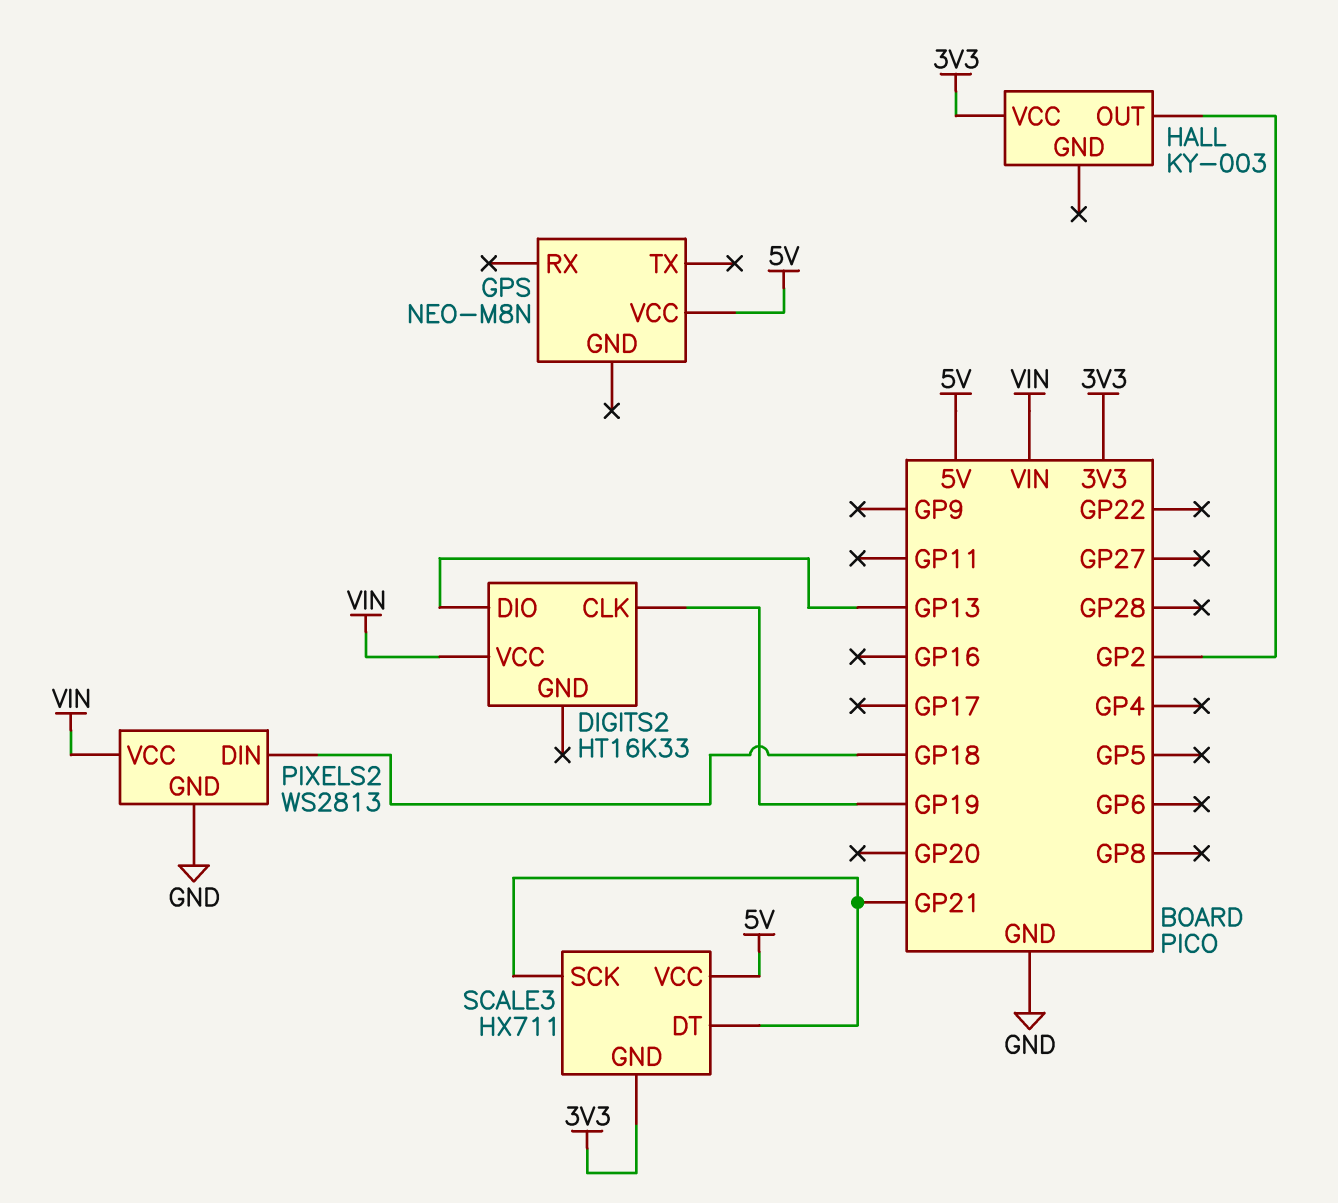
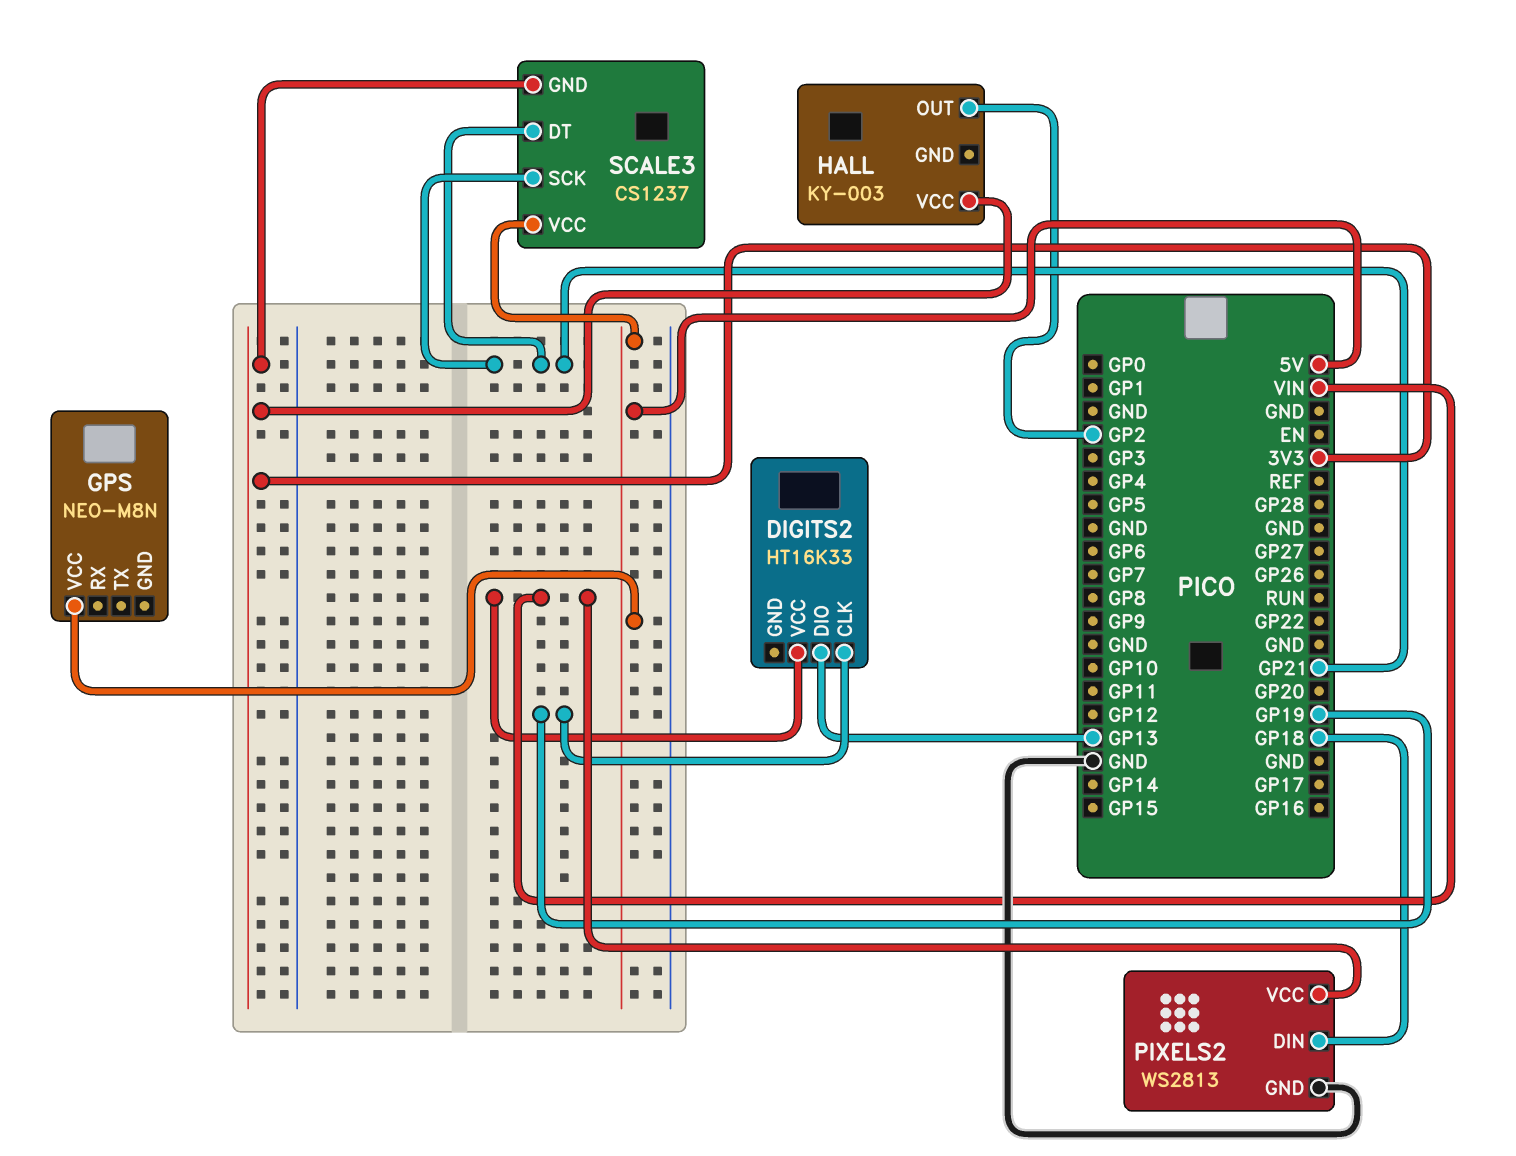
SCALE3: HX711 -> CS1237

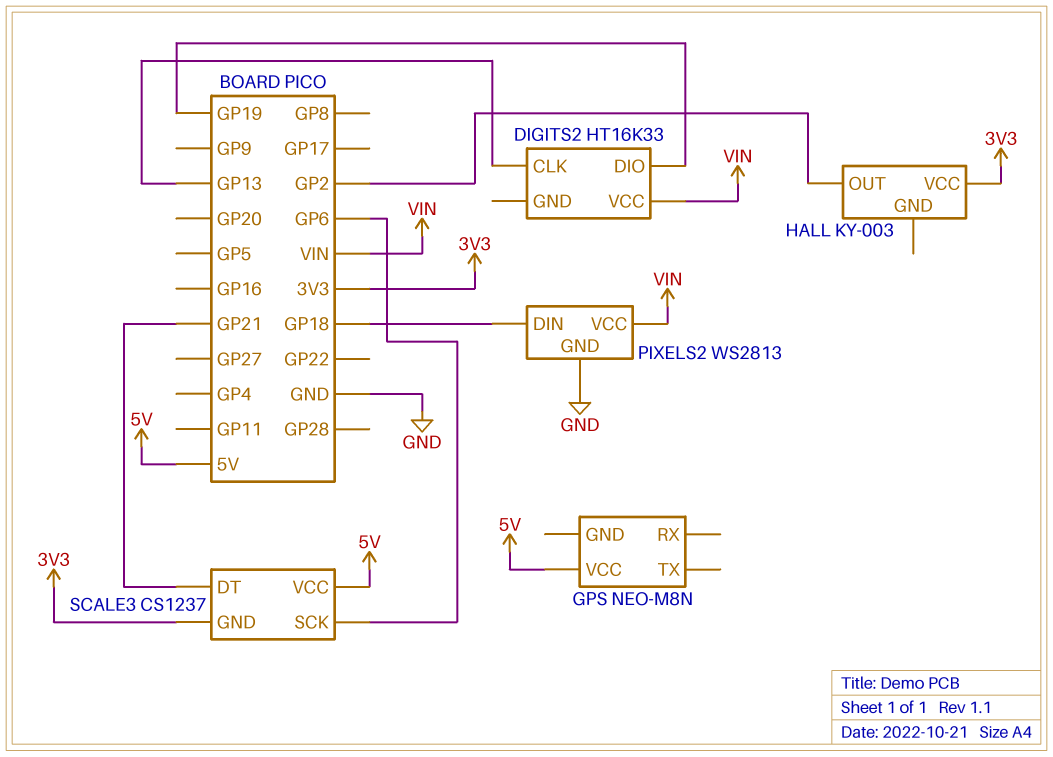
DIGITS2 pin CLK: GP19 -> GP13
DIGITS2 pin DIO: GP13 -> GP19
SCALE3 pin SCK: GP21 -> GP6

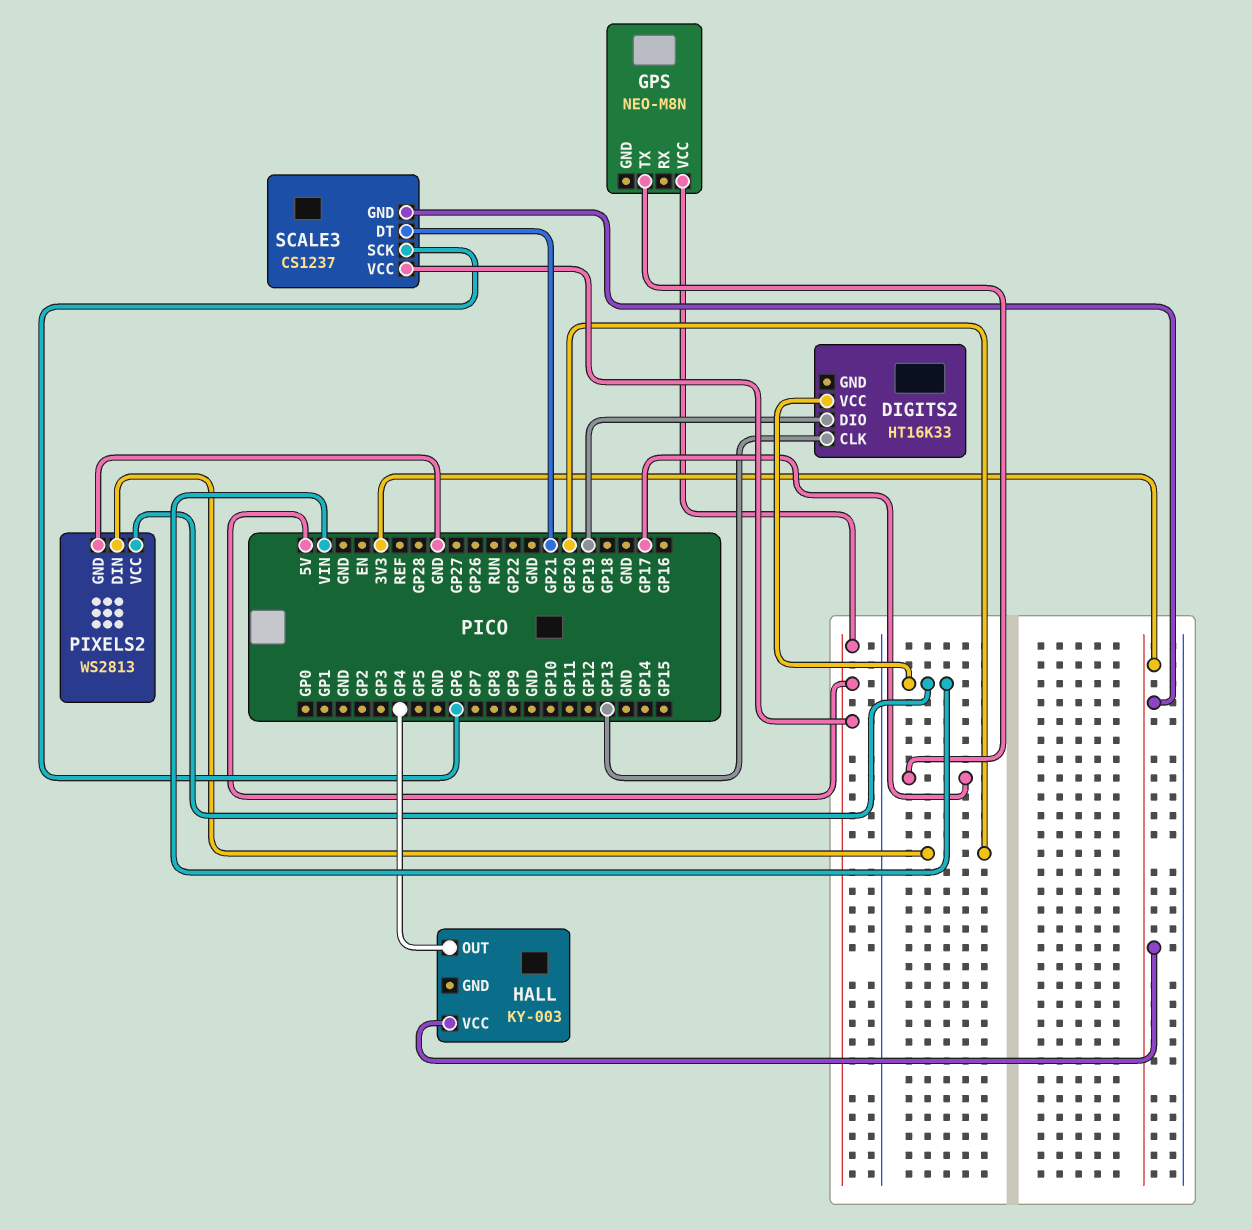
GPS pin TX: none -> GP17
HALL pin OUT: GP2 -> GP4
PIXELS2 pin DIN: GP18 -> GP20

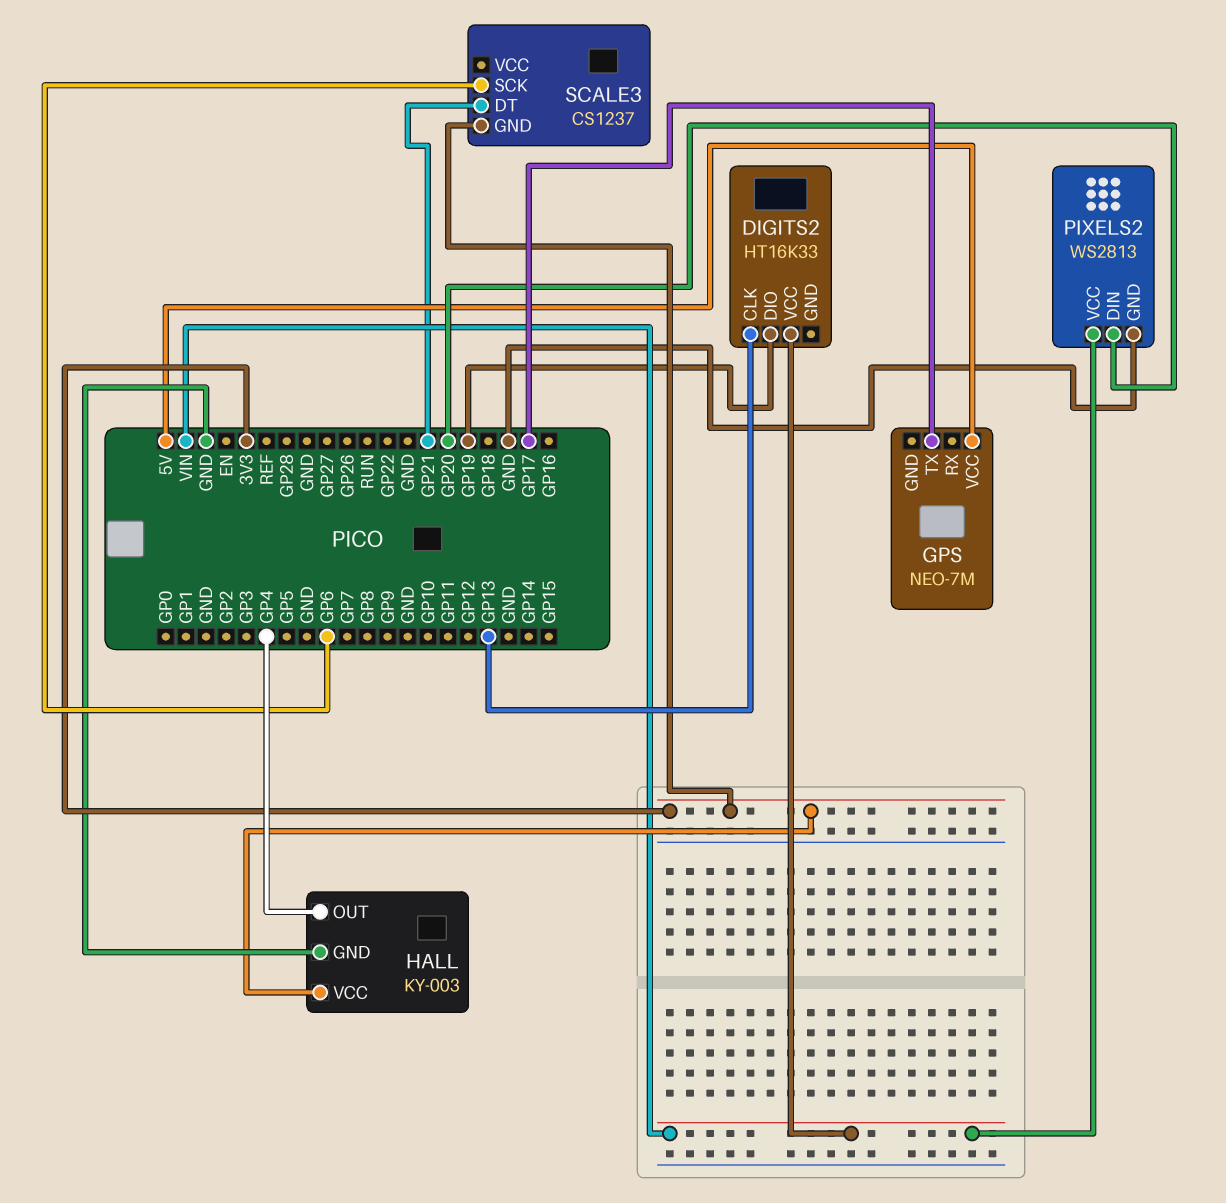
GPS: NEO-M8N -> NEO-7M
HALL pin GND: none -> GND
SCALE3 pin VCC: 5V -> none

